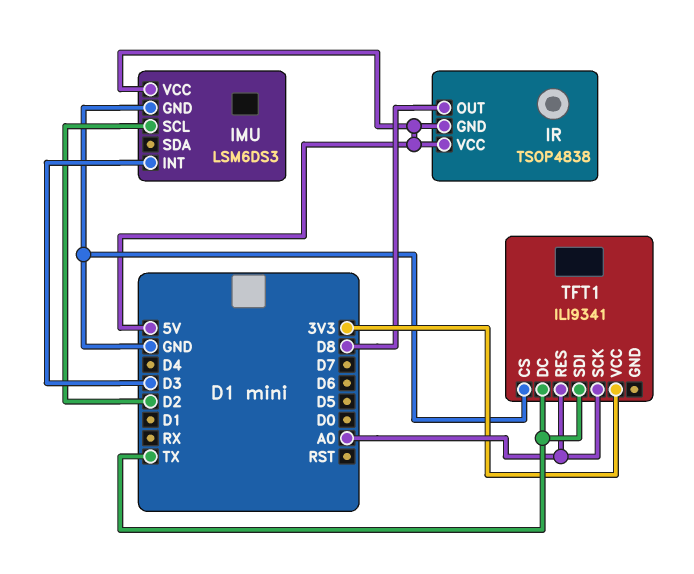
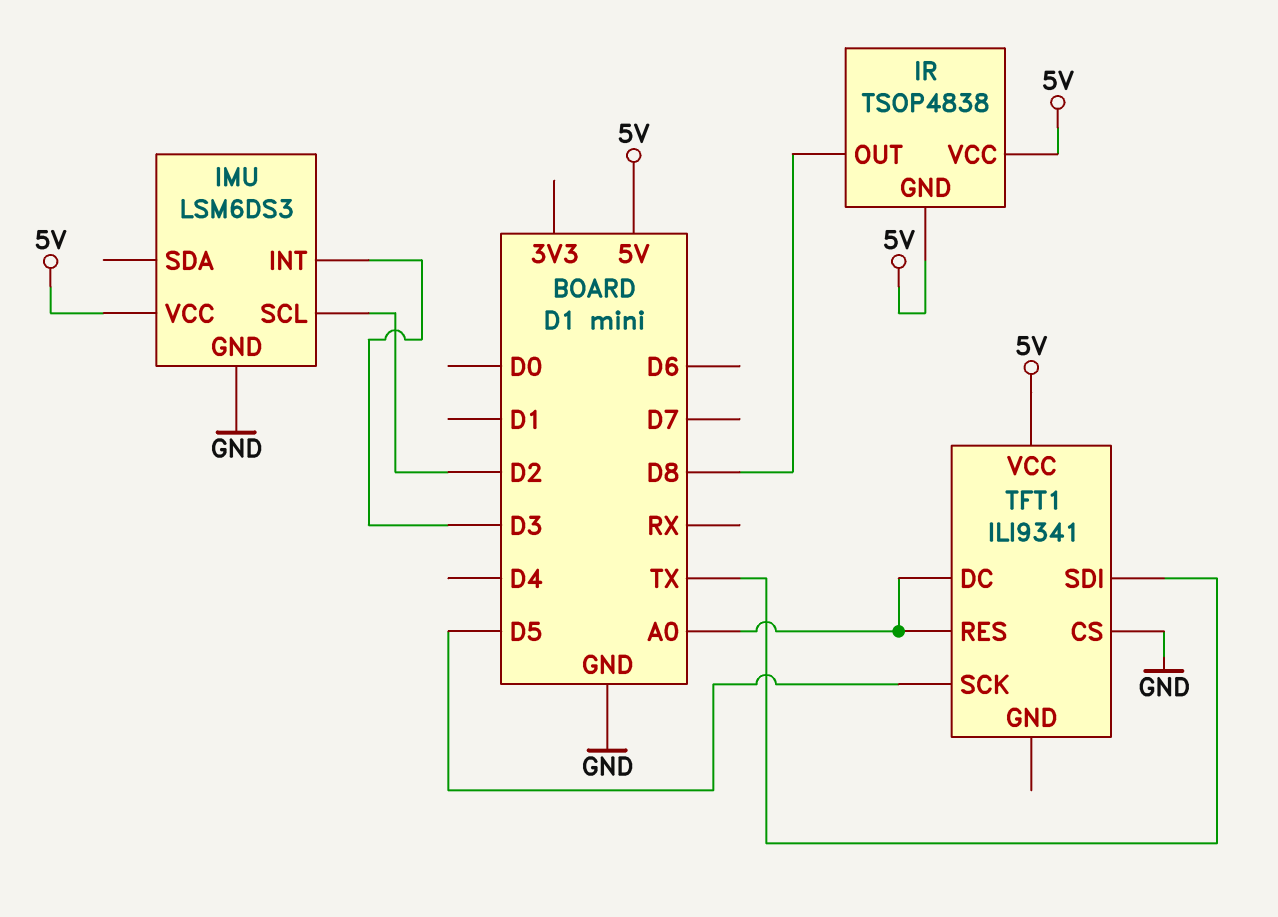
TFT1 pin DC: TX -> A0
TFT1 pin SCK: A0 -> D5
TFT1 pin VCC: 3V3 -> 5V

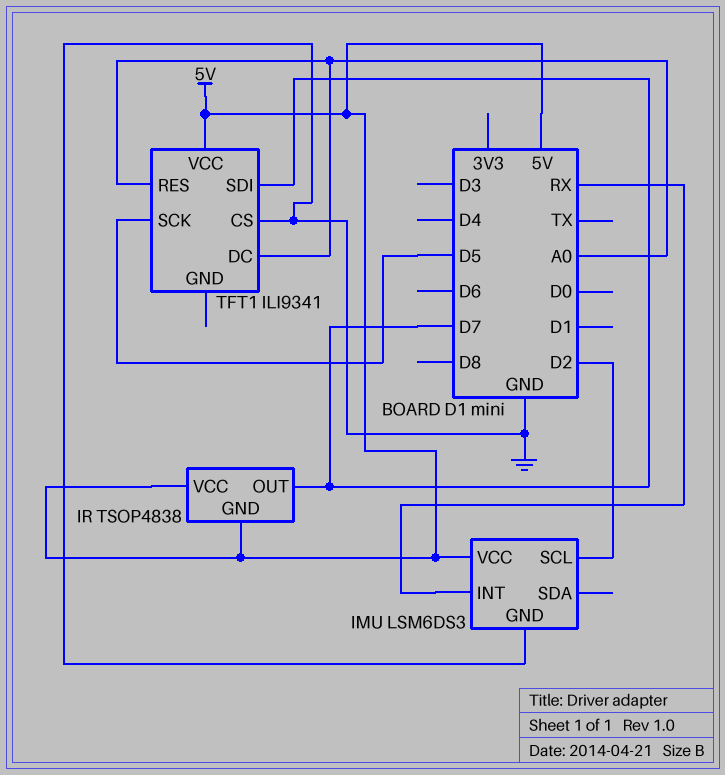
IMU pin INT: D3 -> RX
IR pin OUT: D8 -> D7
TFT1 pin SDI: TX -> D7

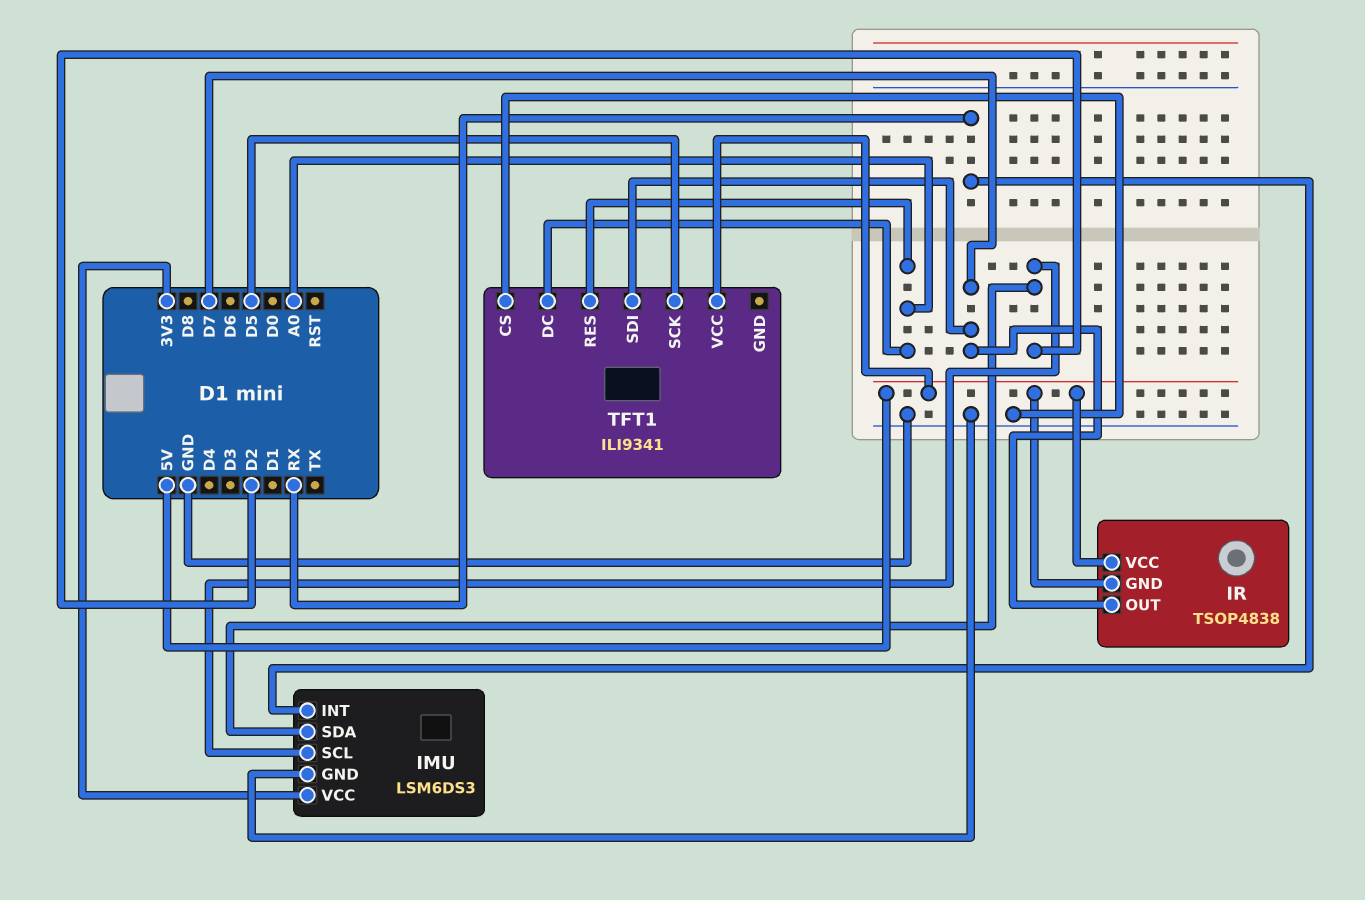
IMU pin SDA: none -> D2
IMU pin VCC: 5V -> 3V3

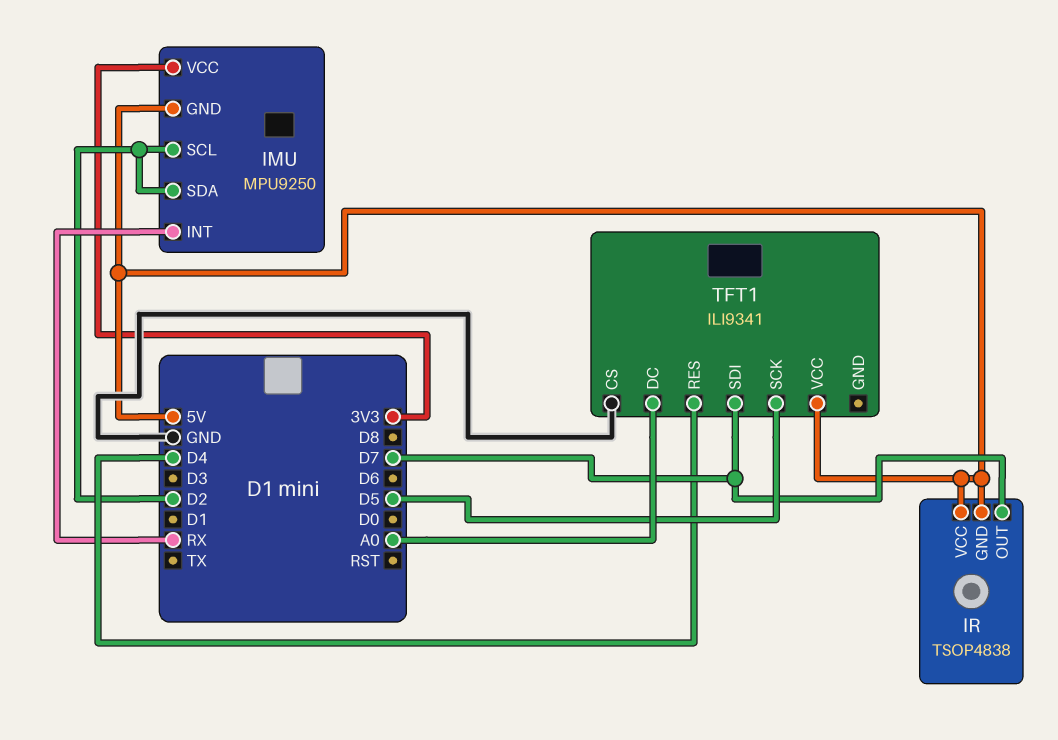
IMU: LSM6DS3 -> MPU9250
IMU pin GND: GND -> 5V
TFT1 pin RES: A0 -> D4

